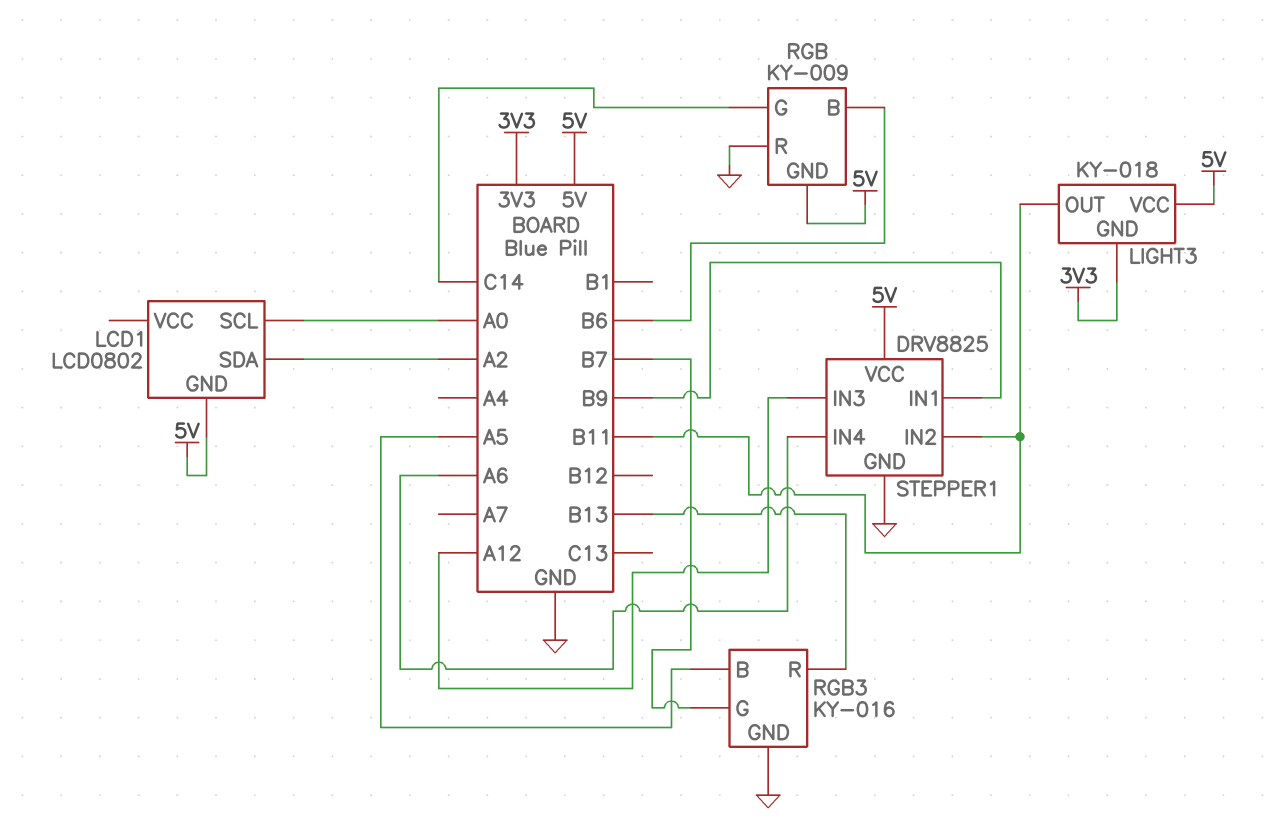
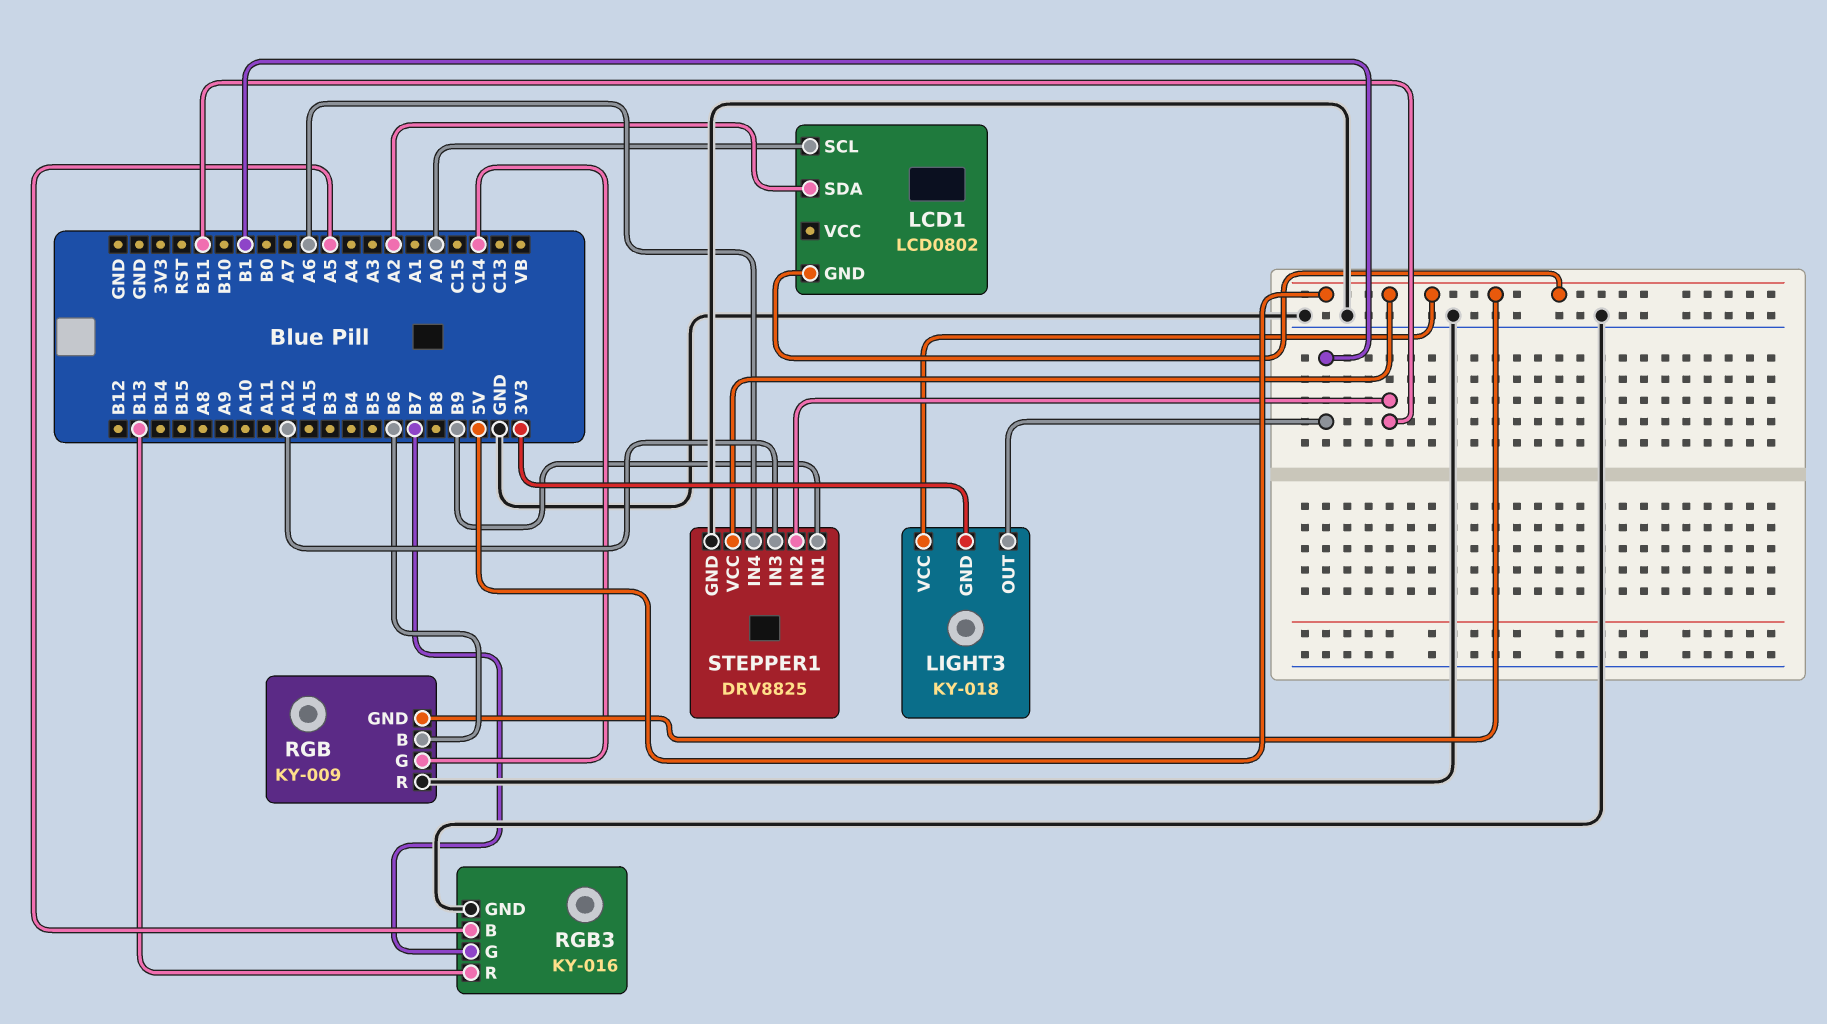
LIGHT3 pin OUT: B11 -> B1

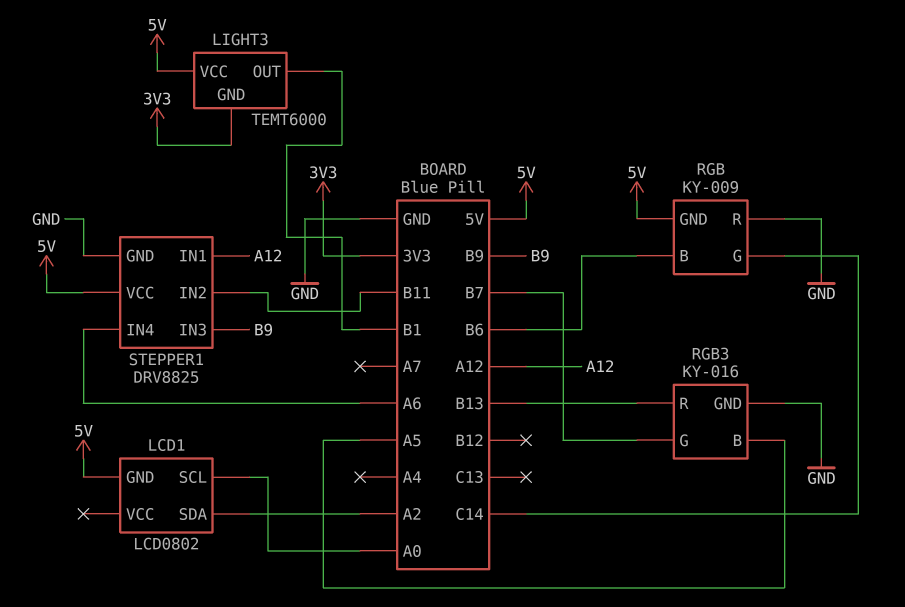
LIGHT3: KY-018 -> TEMT6000
STEPPER1 pin IN1: B9 -> A12
STEPPER1 pin IN3: A12 -> B9

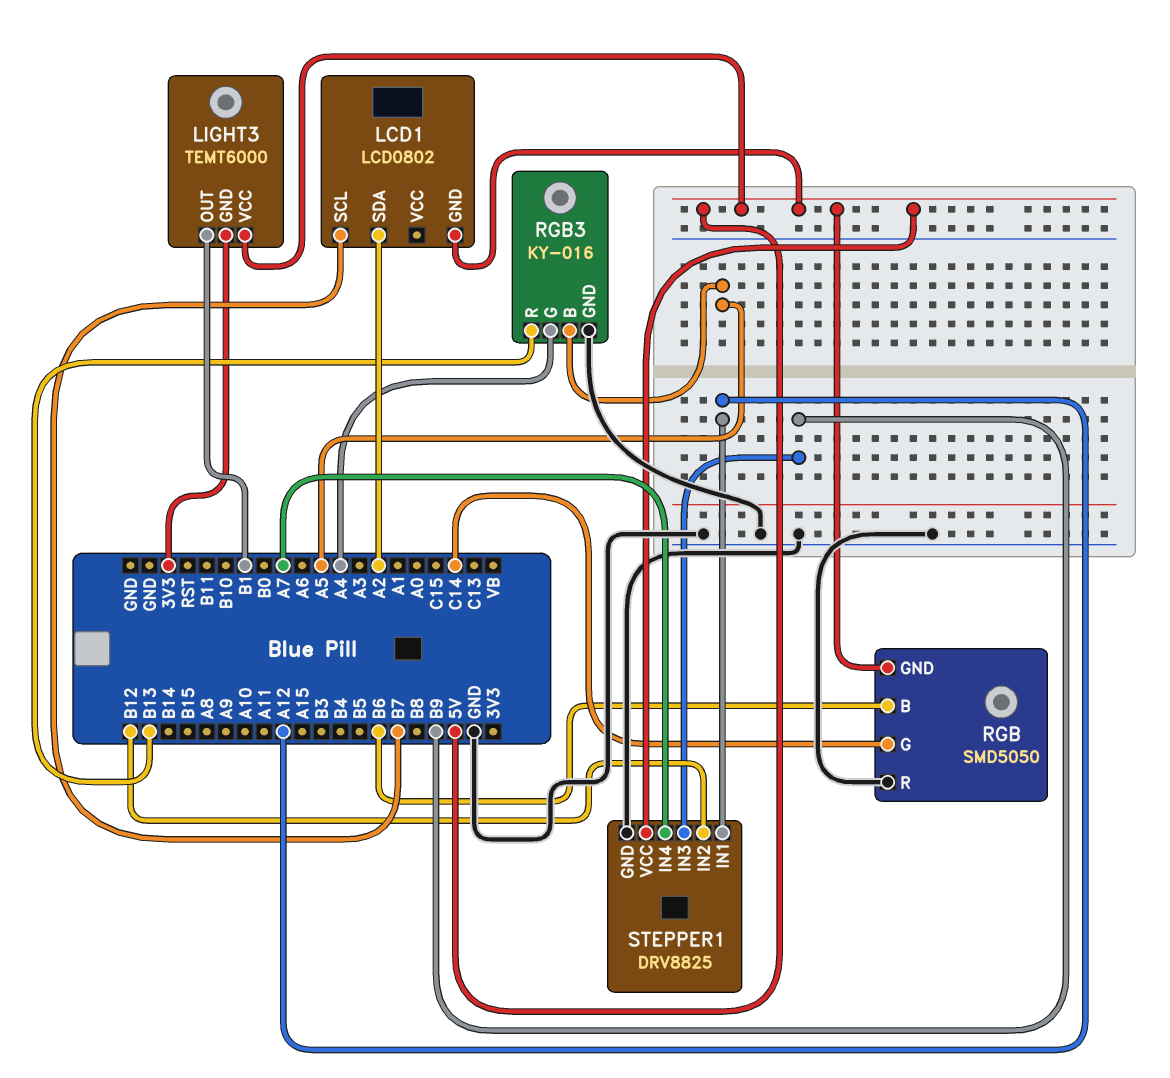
LCD1 pin SCL: A0 -> B7
RGB: KY-009 -> SMD5050
RGB3 pin G: B7 -> A4
STEPPER1 pin IN2: B11 -> B12
STEPPER1 pin IN4: A6 -> A7

